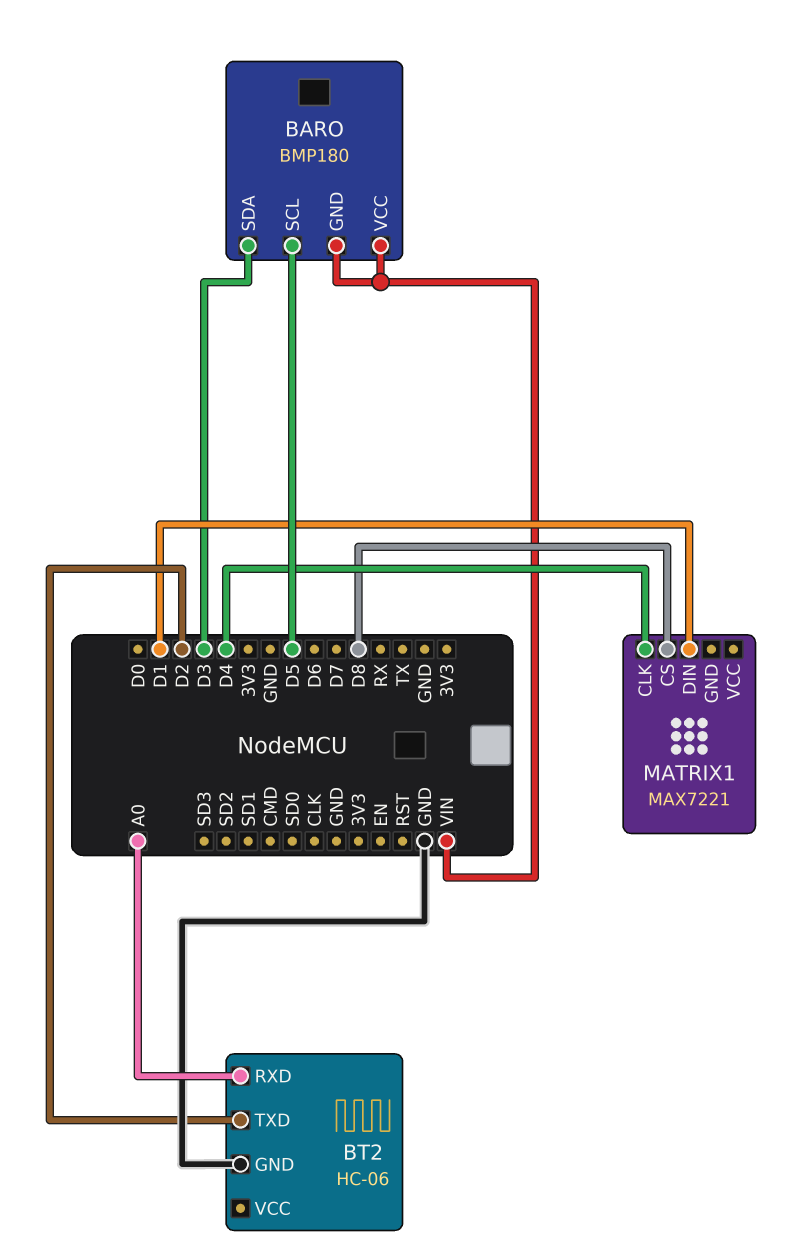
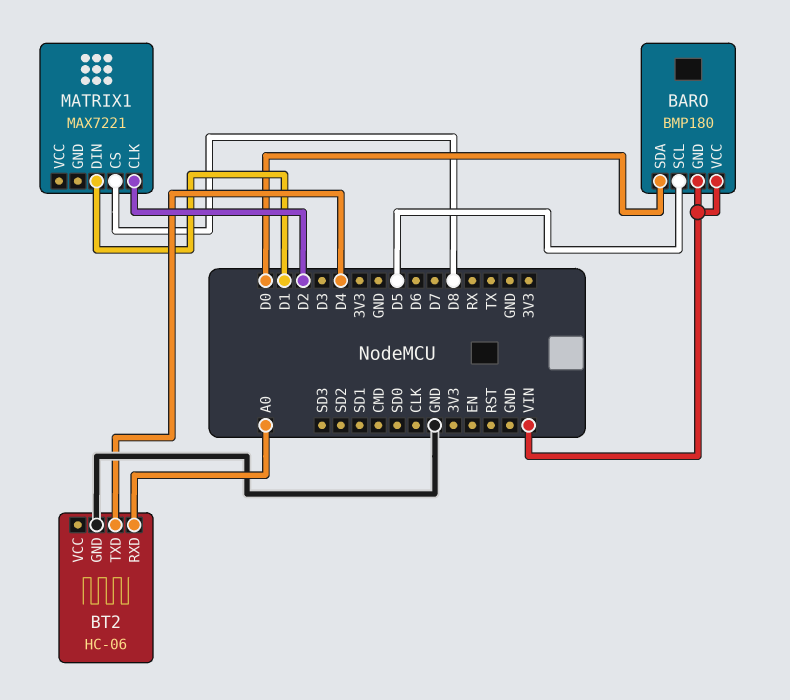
BARO pin SDA: D3 -> D0
BT2 pin TXD: D2 -> D4
MATRIX1 pin CLK: D4 -> D2

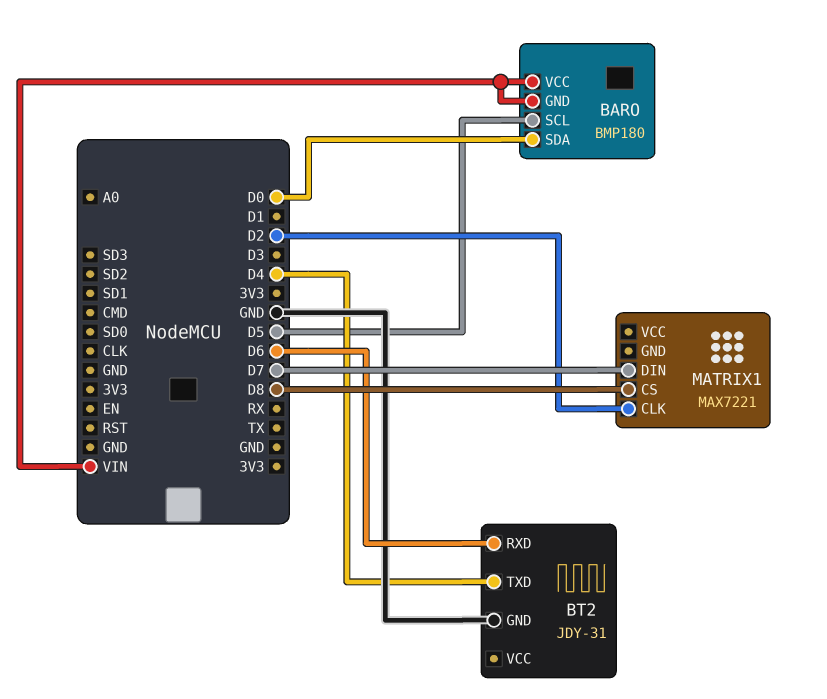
BT2: HC-06 -> JDY-31
BT2 pin RXD: A0 -> D6
MATRIX1 pin DIN: D1 -> D7

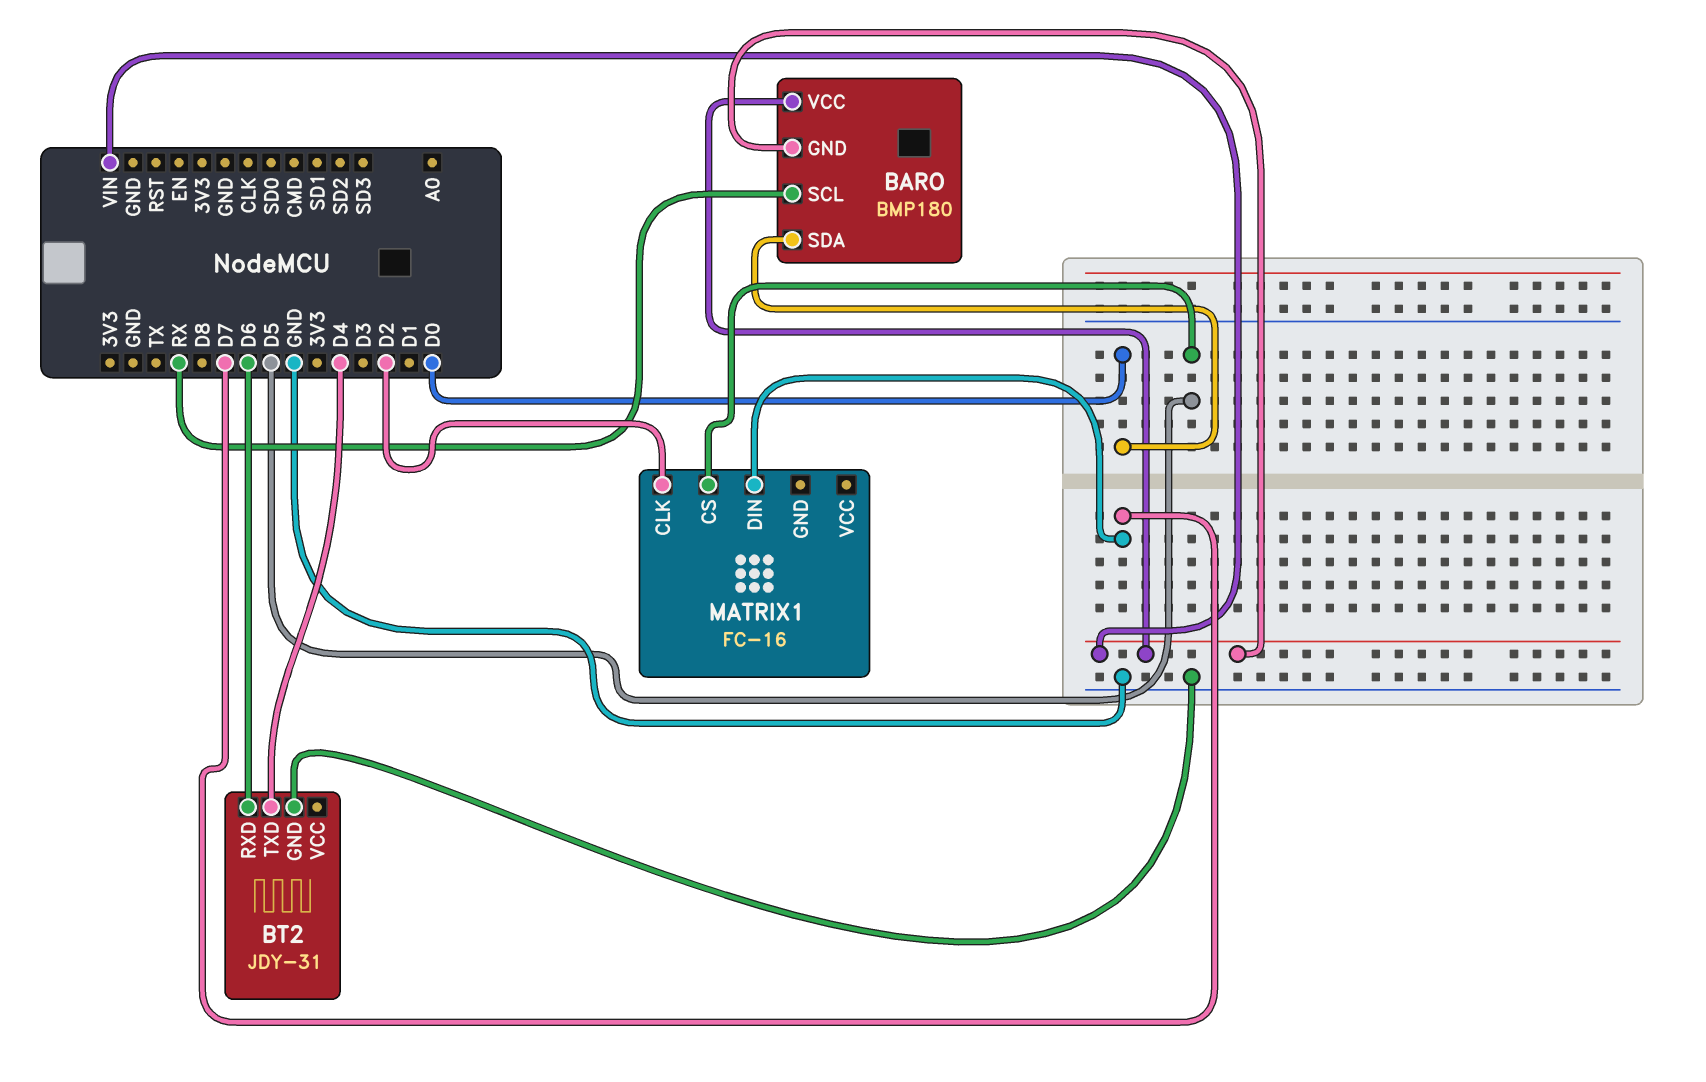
BARO pin SCL: D5 -> RX
MATRIX1: MAX7221 -> FC-16
MATRIX1 pin CS: D8 -> D5

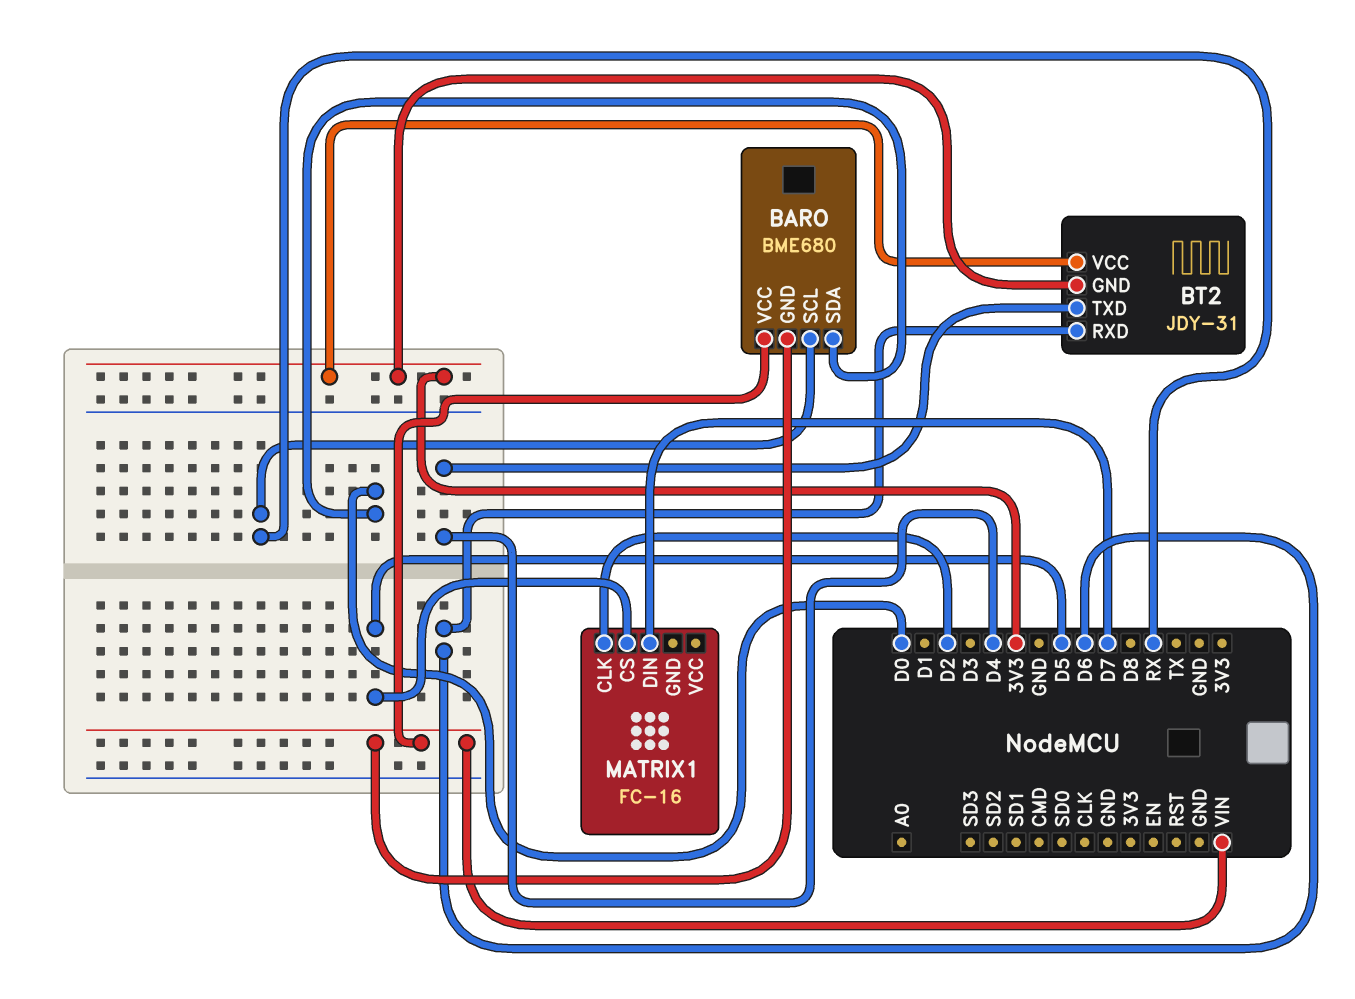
BARO: BMP180 -> BME680
BT2 pin GND: GND -> 3V3
BT2 pin VCC: none -> 3V3

